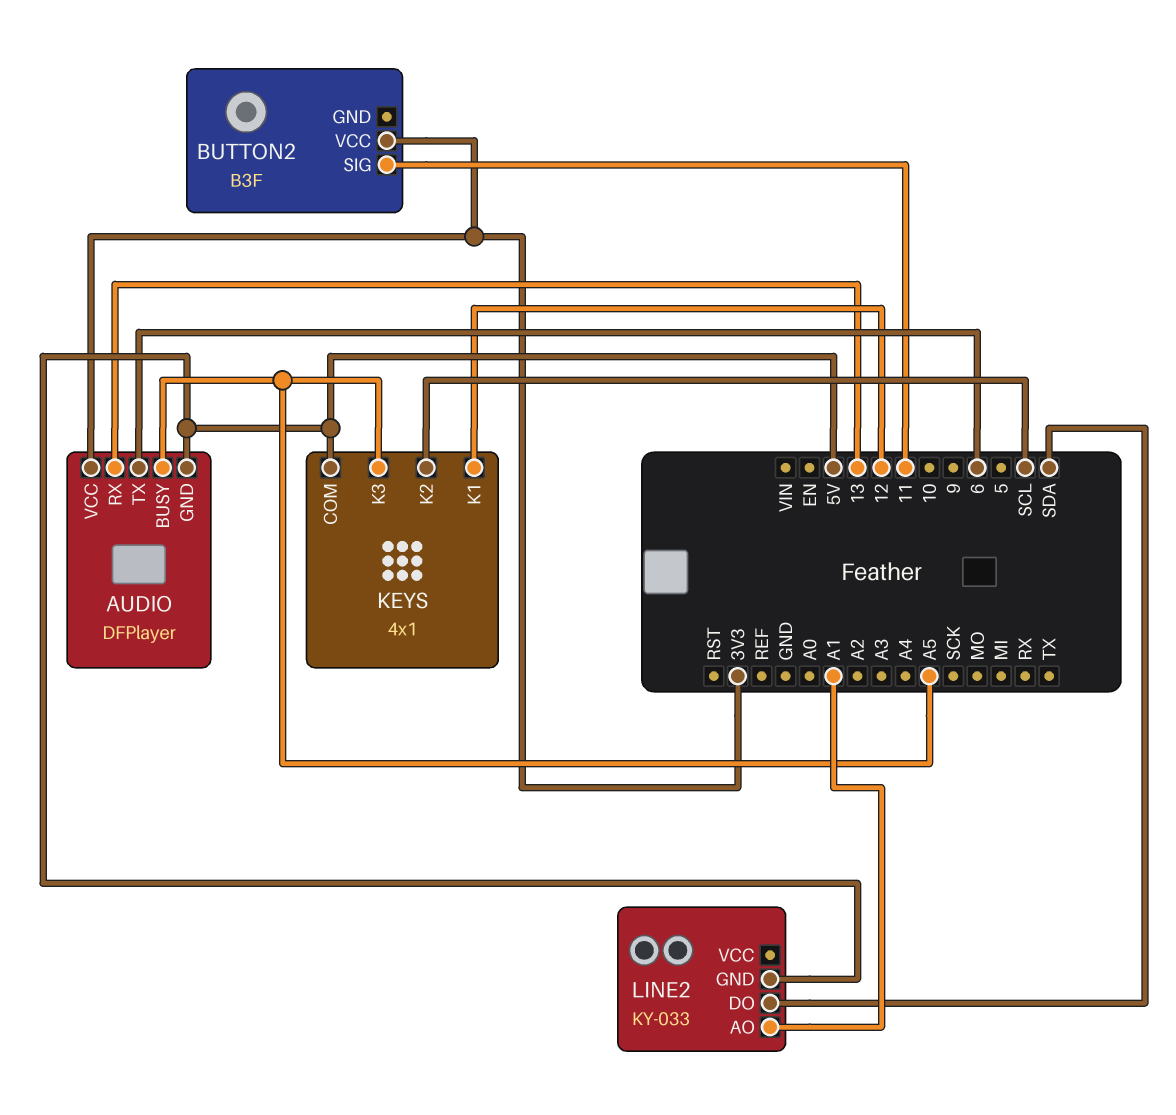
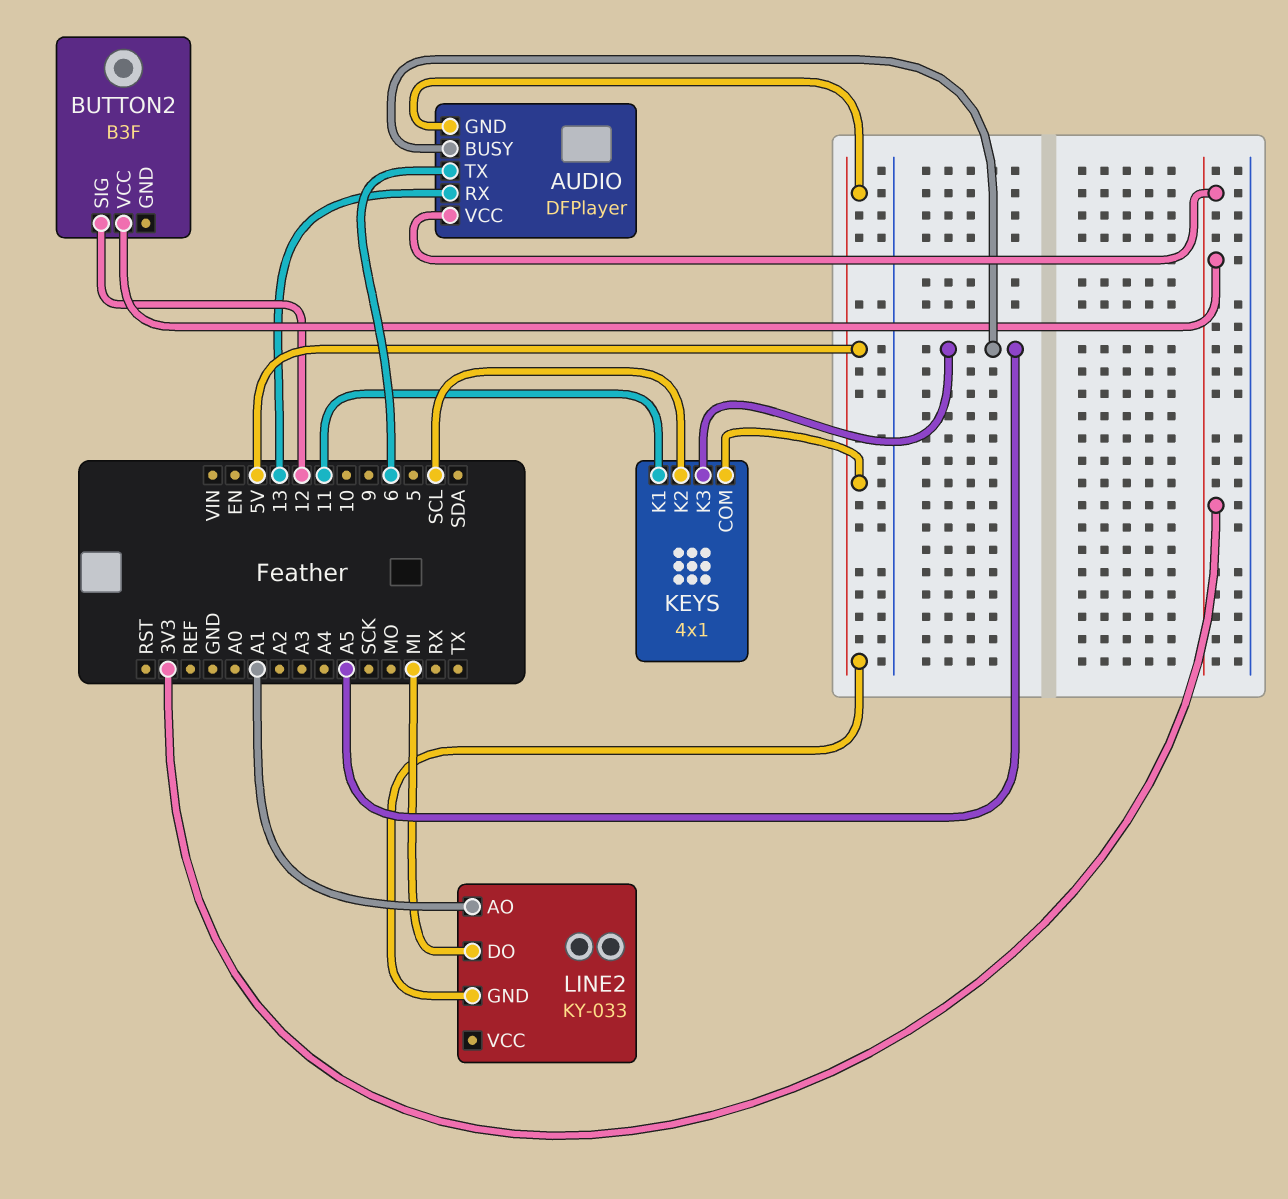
BUTTON2 pin SIG: 11 -> 12
KEYS pin K1: 12 -> 11
LINE2 pin DO: SDA -> MI

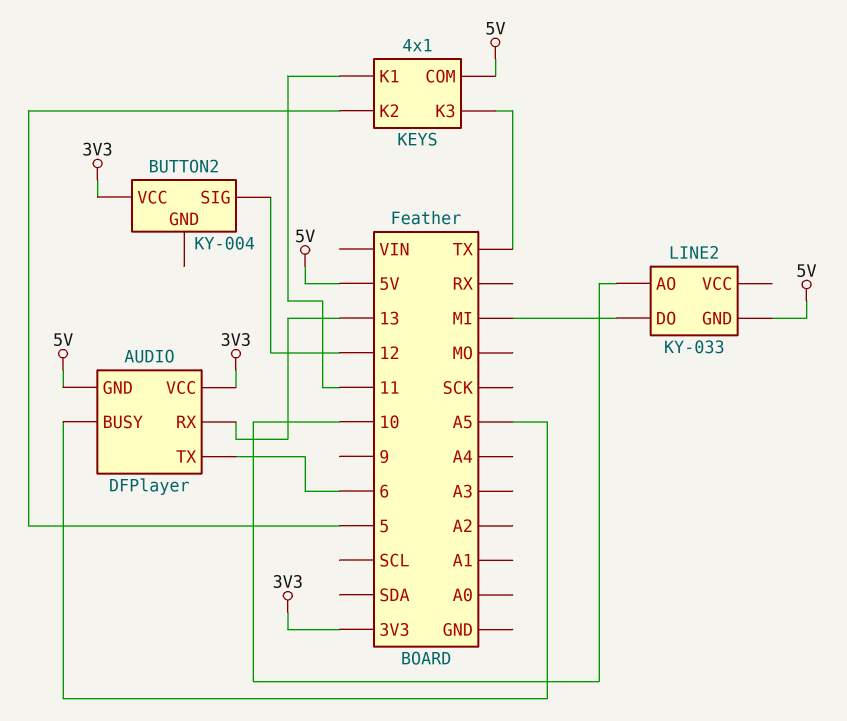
BUTTON2: B3F -> KY-004
KEYS pin K2: SCL -> 5
KEYS pin K3: A5 -> TX
LINE2 pin AO: A1 -> 10

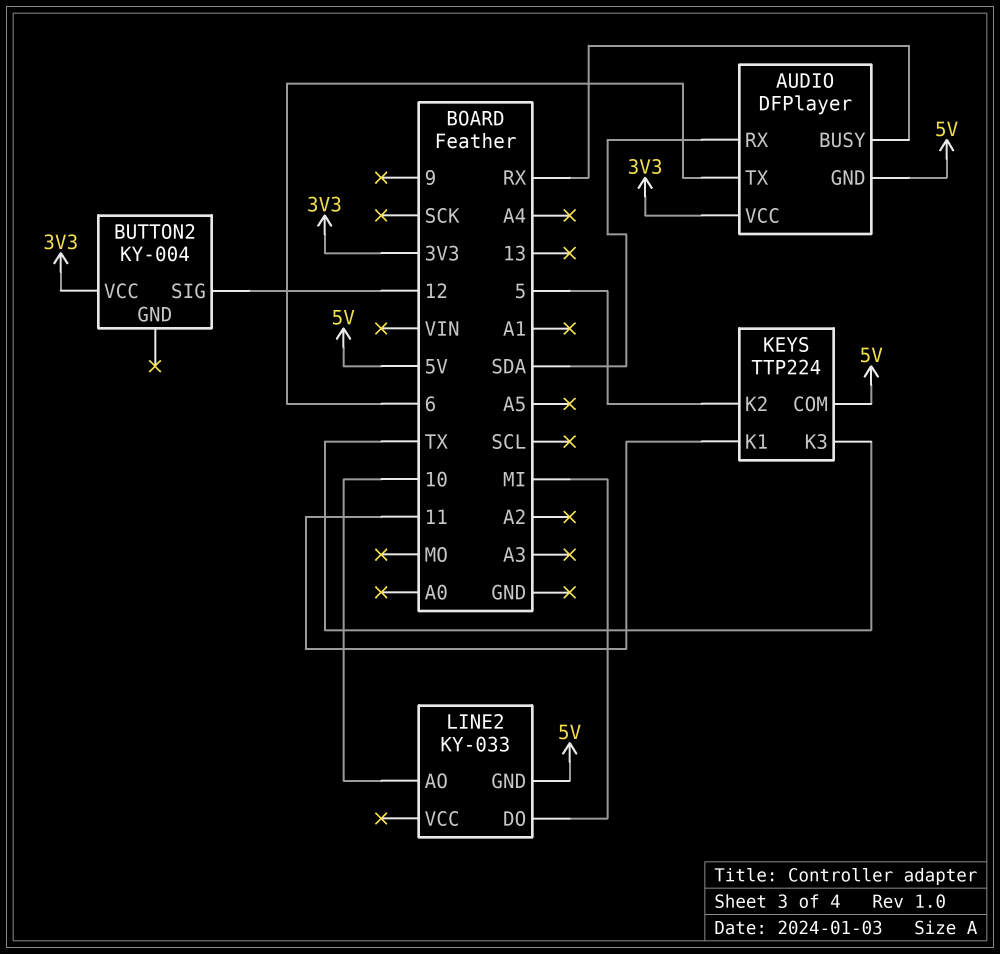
AUDIO pin BUSY: A5 -> RX
AUDIO pin RX: 13 -> SDA
KEYS: 4x1 -> TTP224

